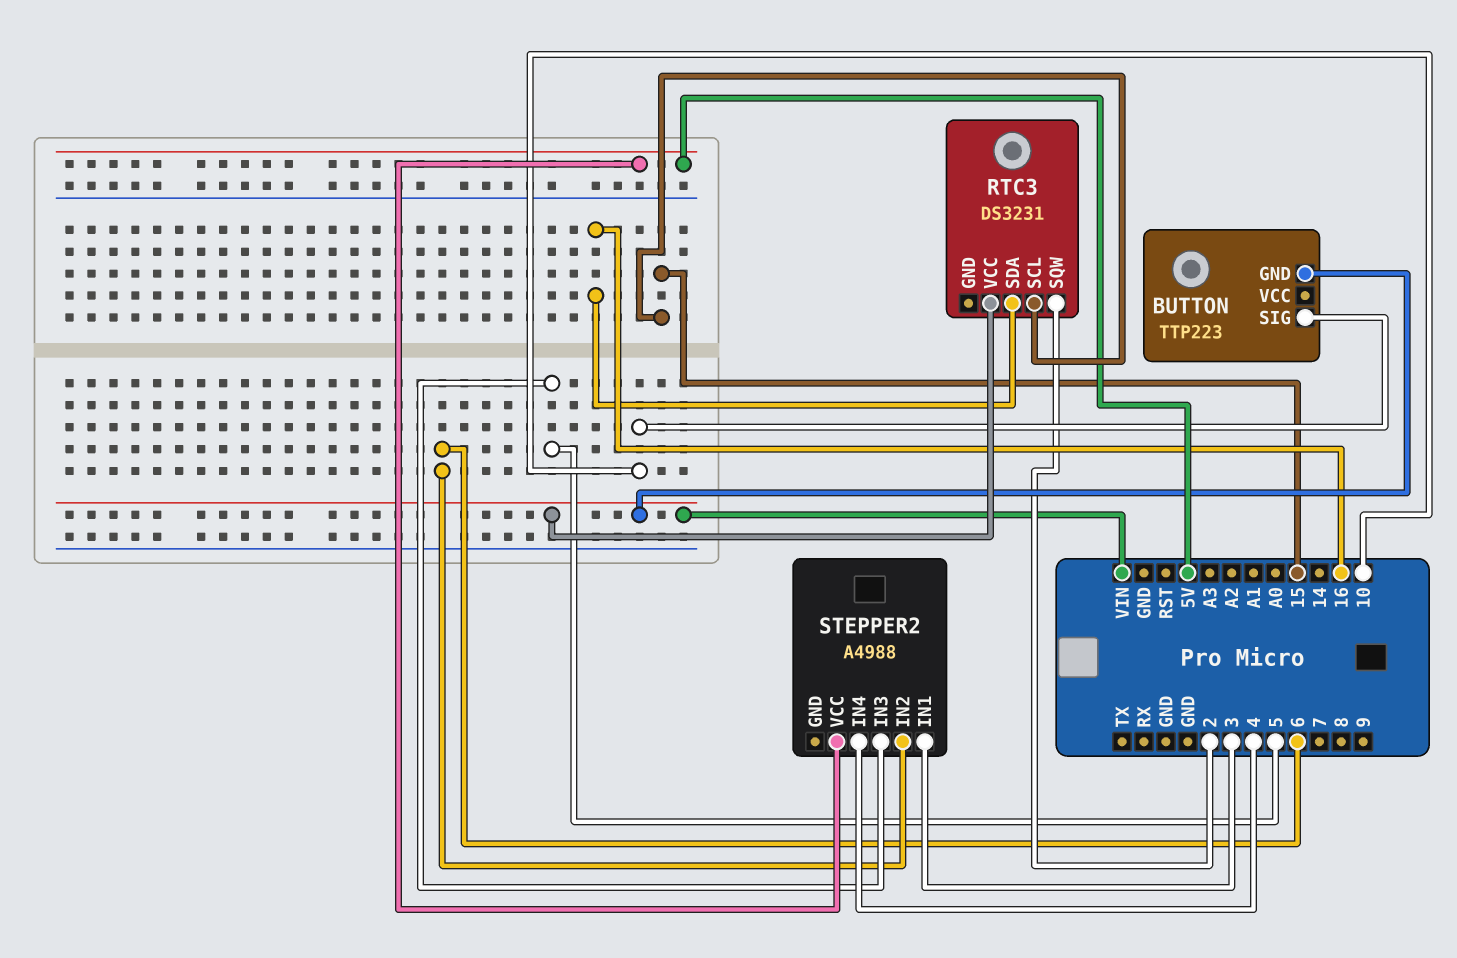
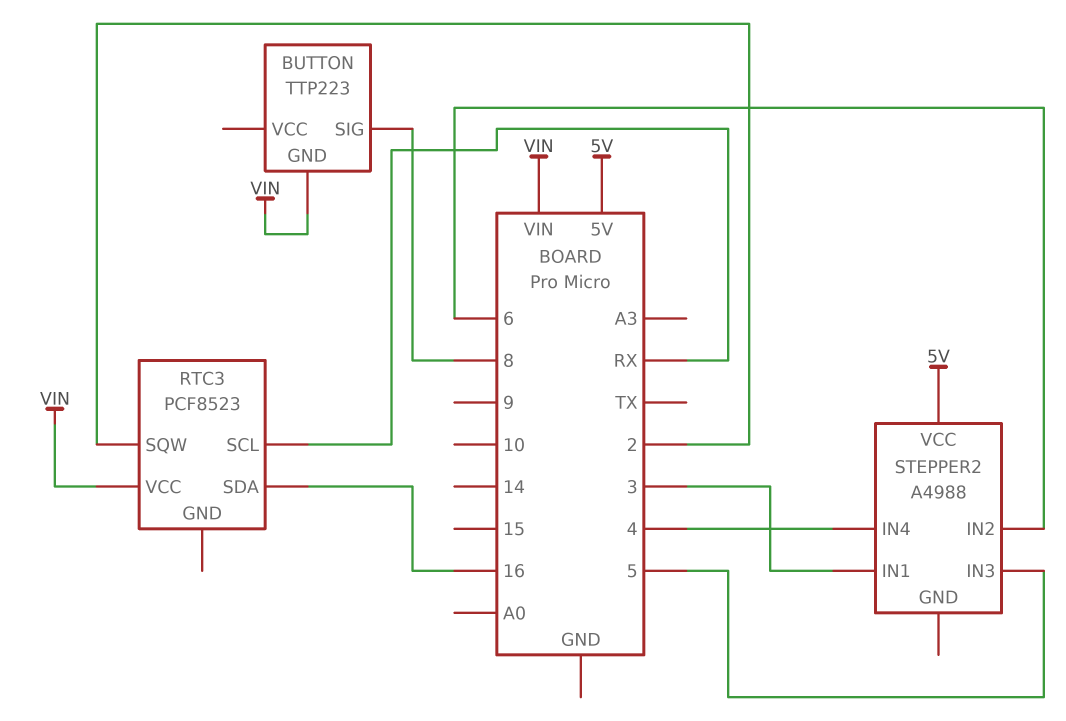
BUTTON pin SIG: 10 -> 8
RTC3: DS3231 -> PCF8523
RTC3 pin SCL: 15 -> RX

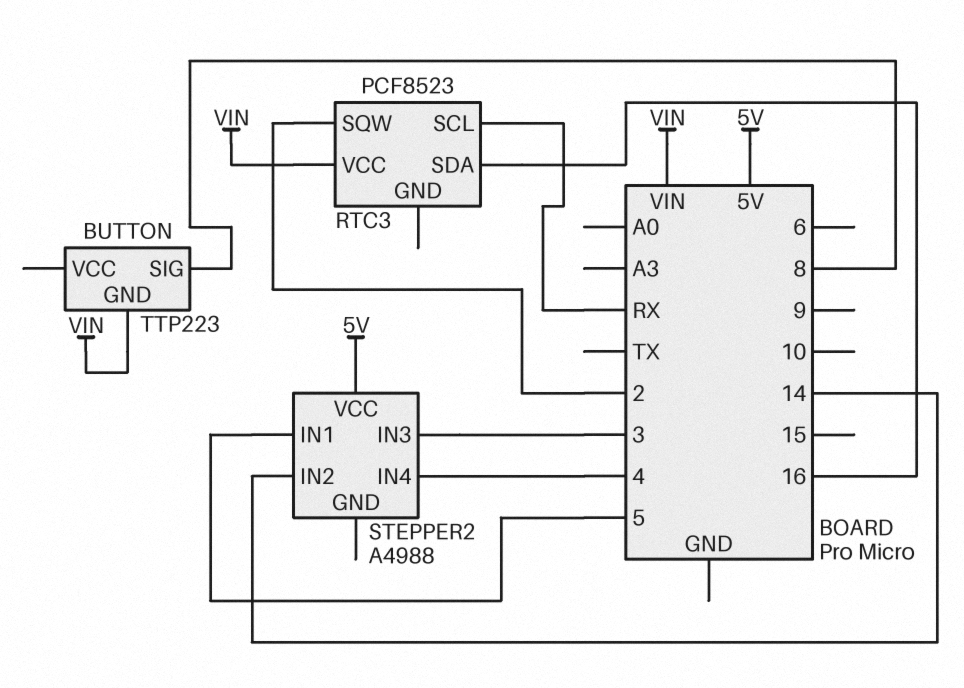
STEPPER2 pin IN1: 3 -> 5
STEPPER2 pin IN2: 6 -> 14
STEPPER2 pin IN3: 5 -> 3

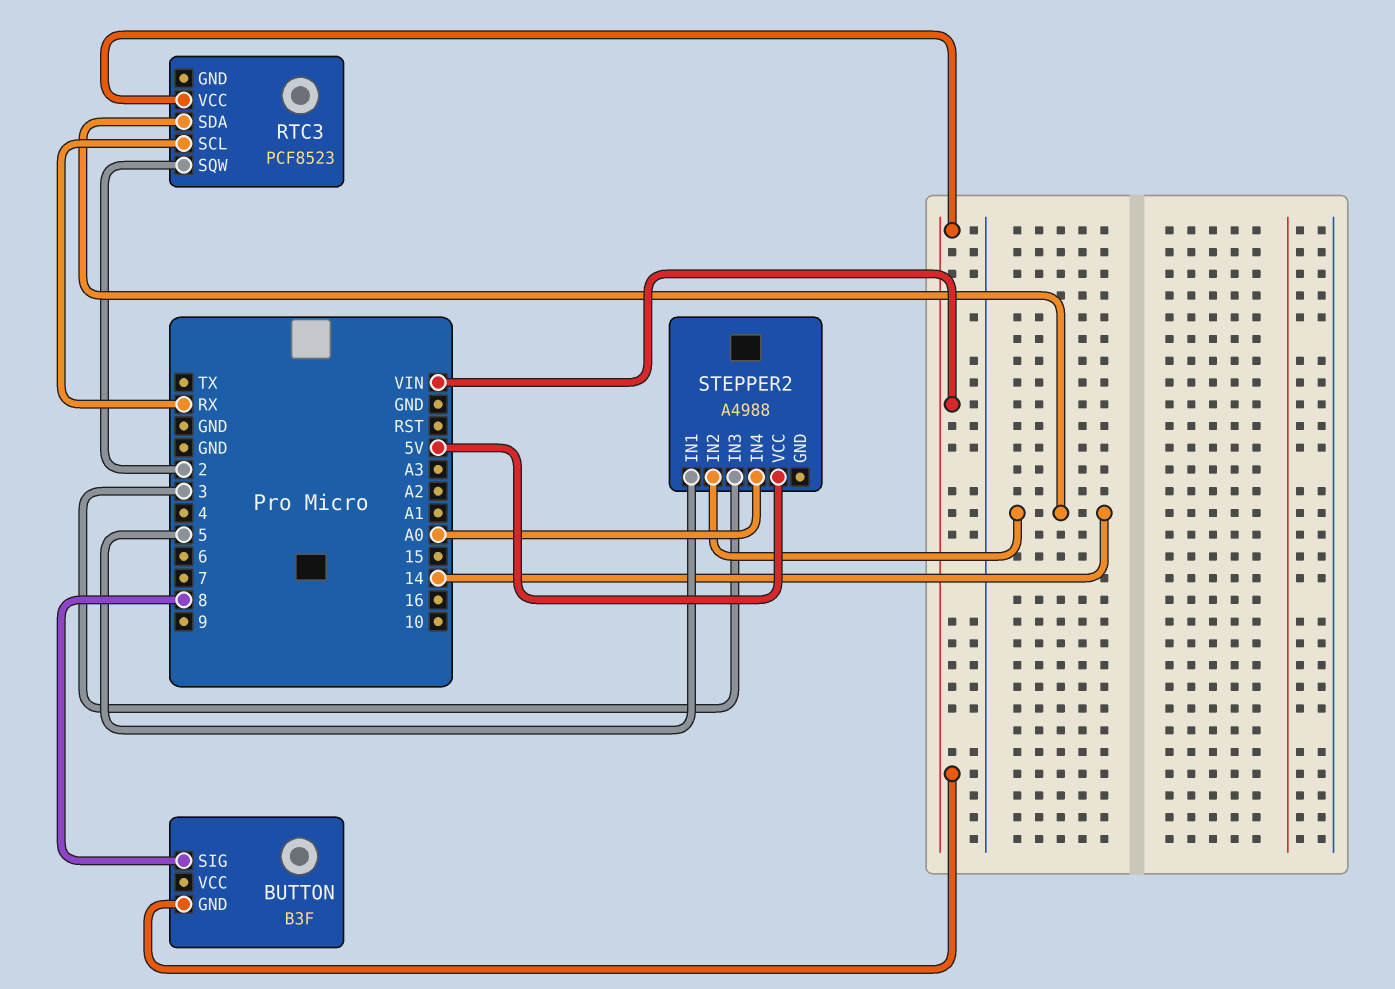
BUTTON: TTP223 -> B3F
RTC3 pin SDA: 16 -> 14
STEPPER2 pin IN4: 4 -> A0

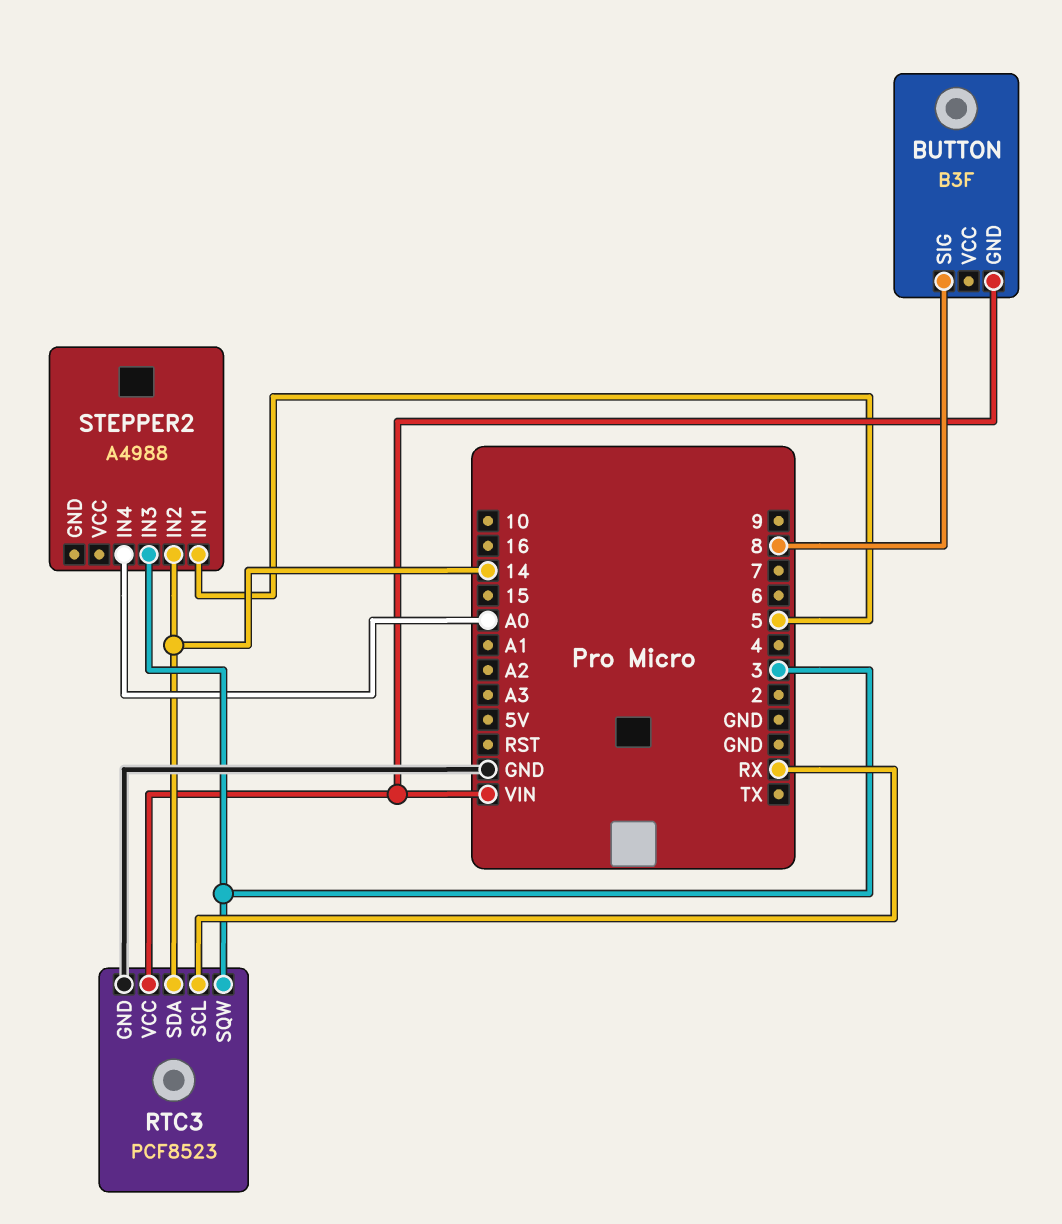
RTC3 pin GND: none -> GND
RTC3 pin SQW: 2 -> 3
STEPPER2 pin VCC: 5V -> none

